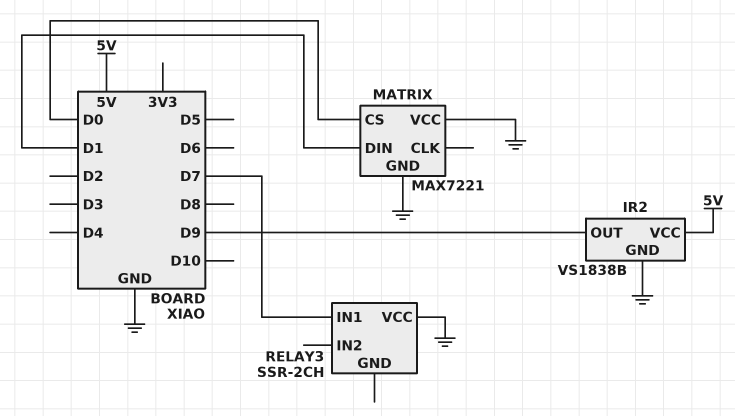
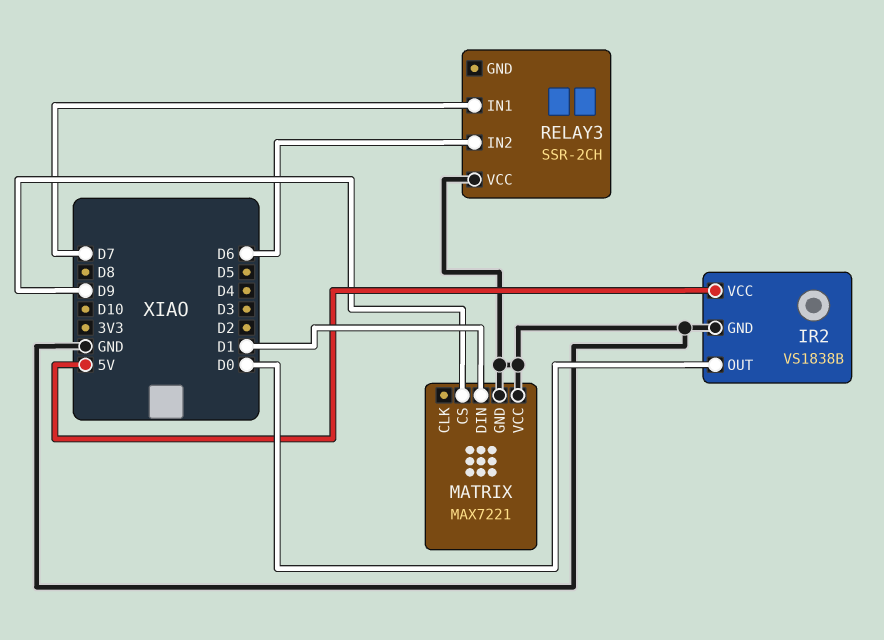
IR2 pin OUT: D9 -> D0
MATRIX pin CS: D0 -> D9
RELAY3 pin IN2: none -> D6

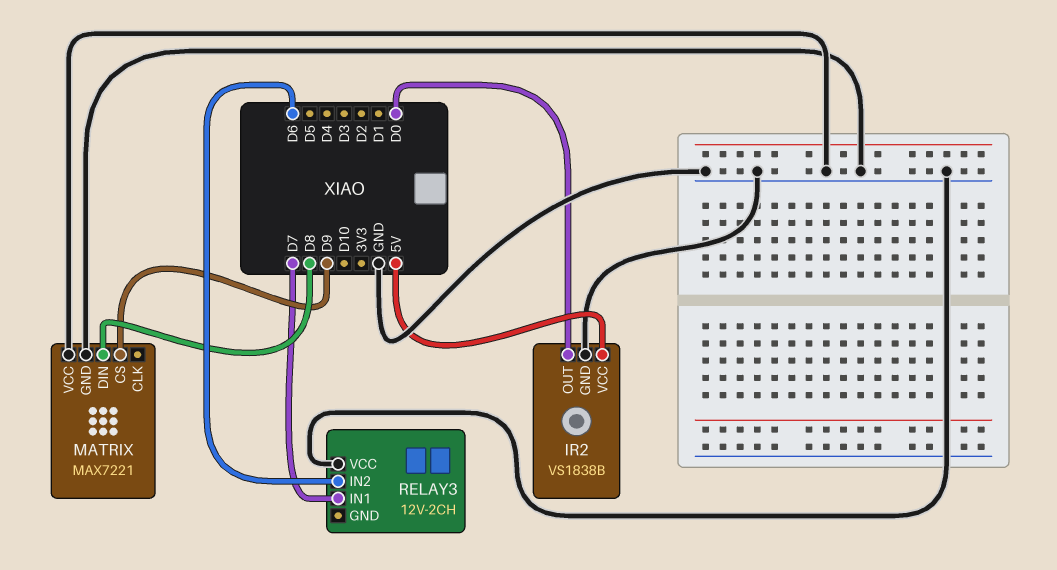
MATRIX pin DIN: D1 -> D8
RELAY3: SSR-2CH -> 12V-2CH

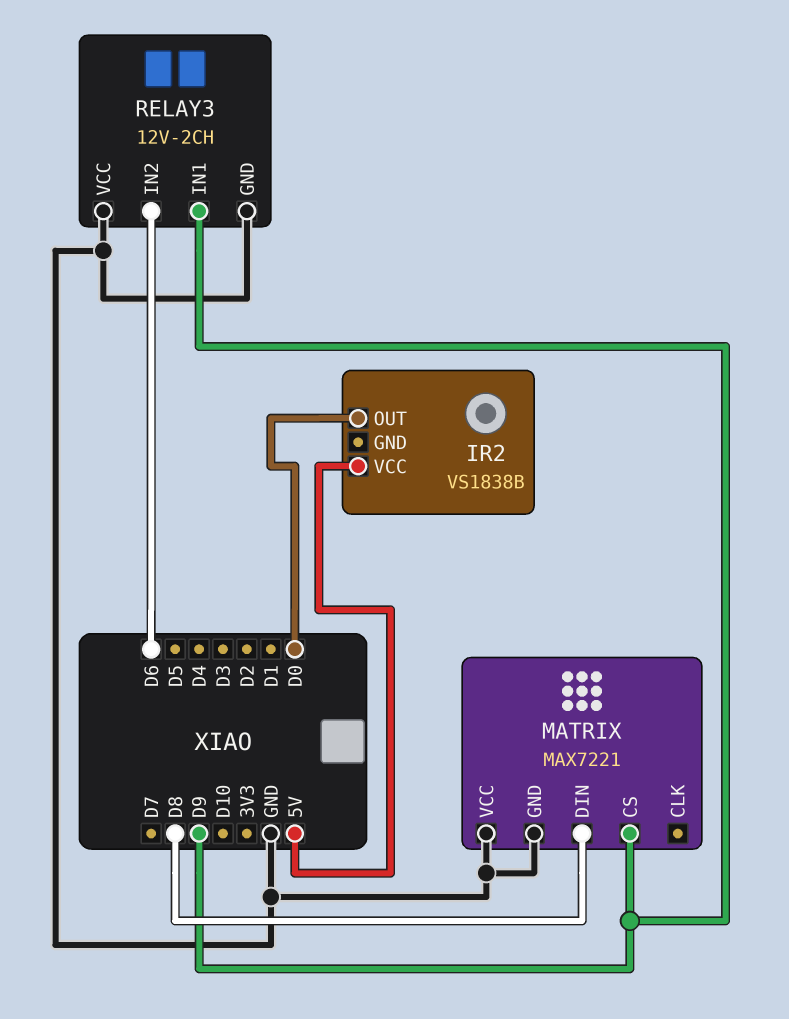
IR2 pin GND: GND -> none
RELAY3 pin GND: none -> GND
RELAY3 pin IN1: D7 -> D9

